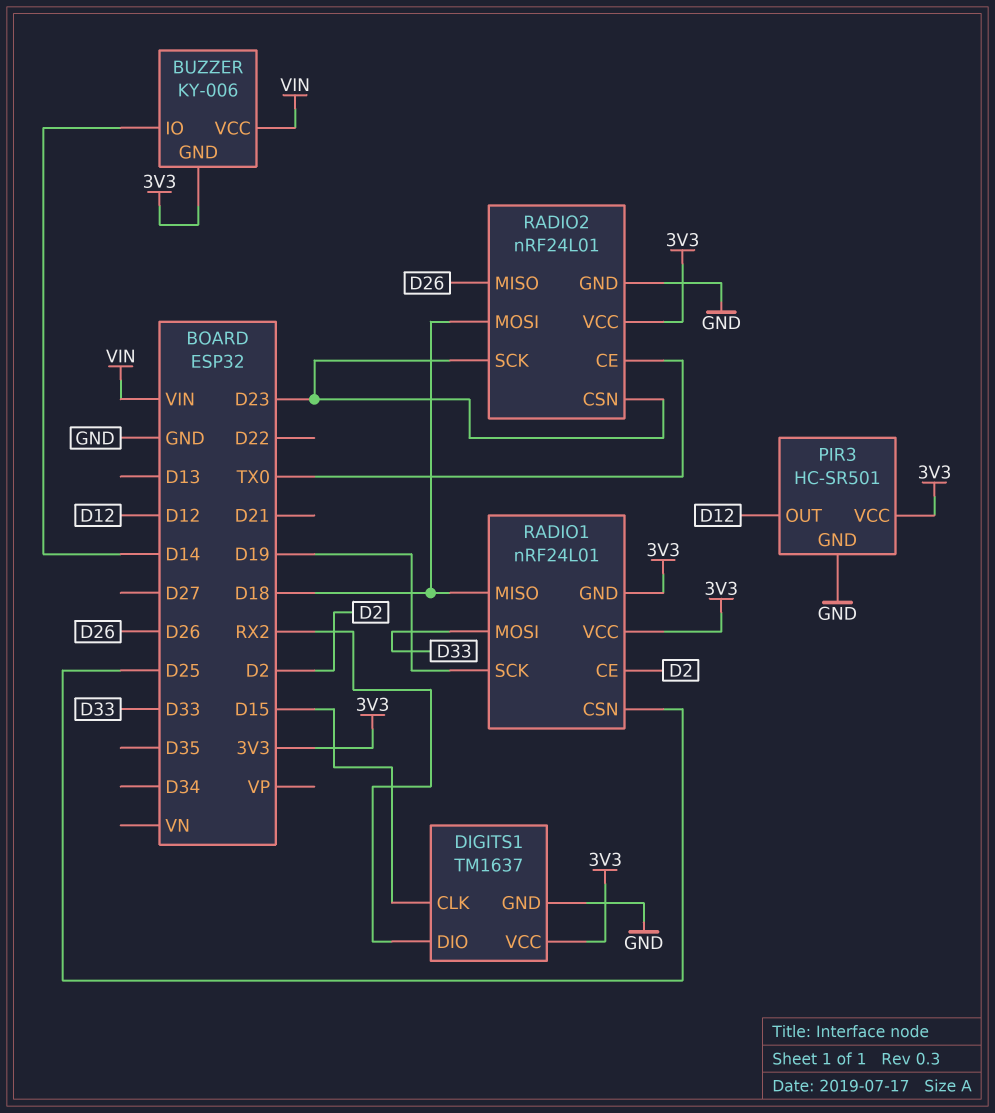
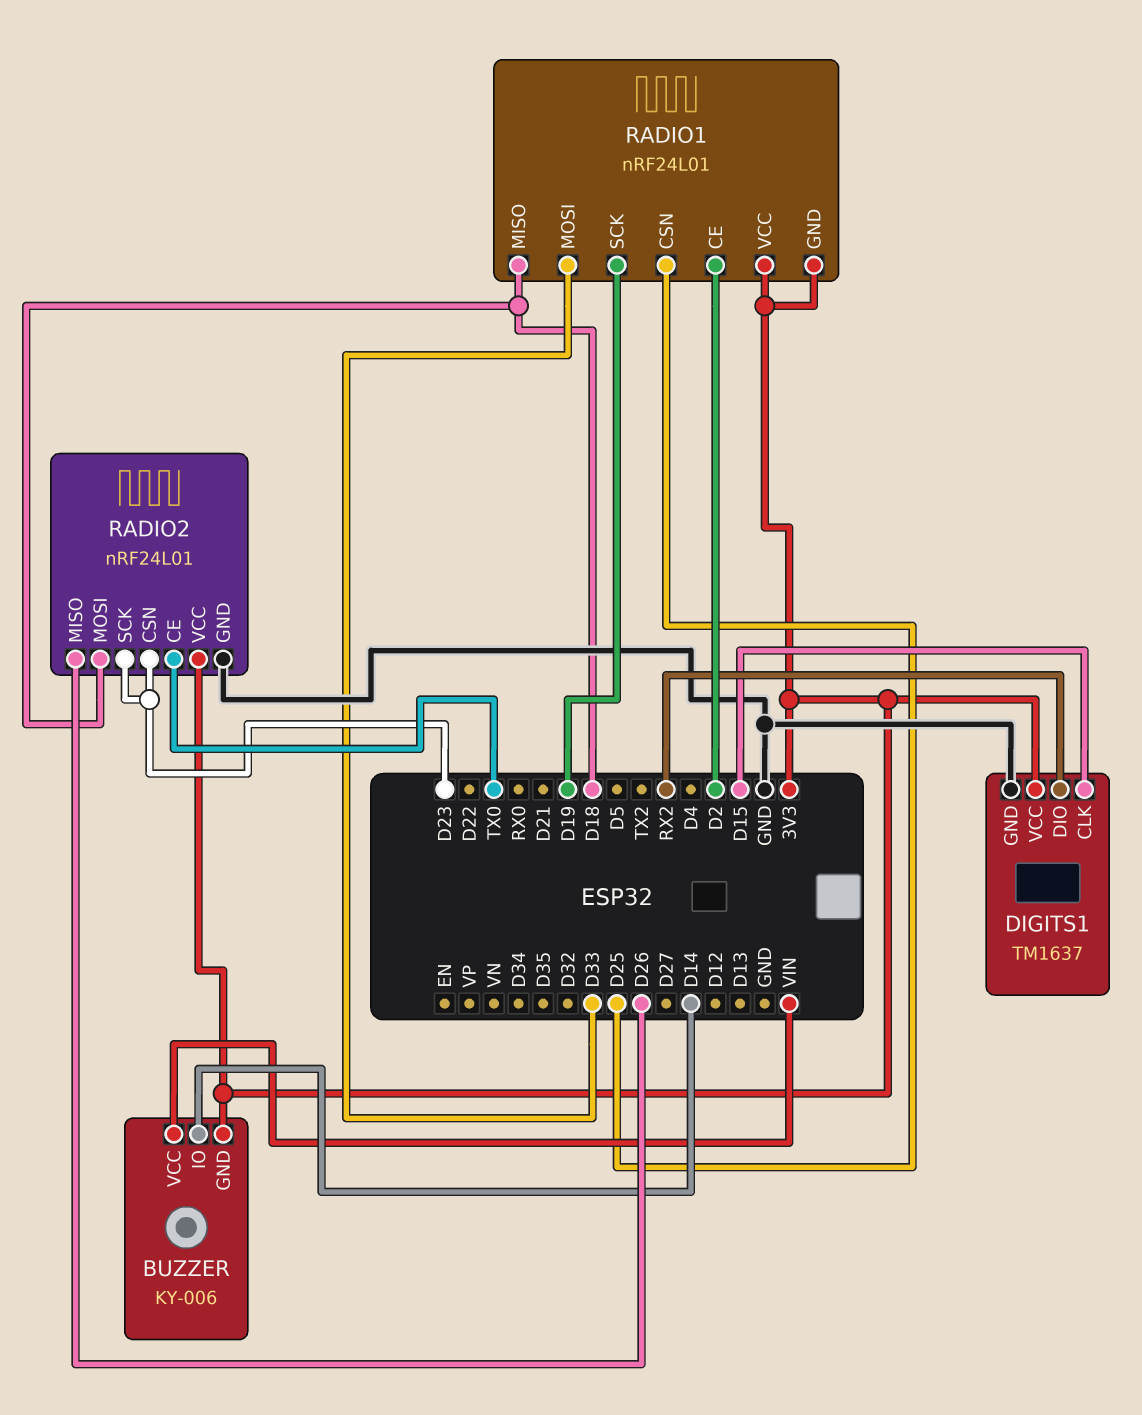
PIR3: HC-SR501 -> none
PIR3 pin GND: GND -> none
PIR3 pin OUT: D12 -> none
PIR3 pin VCC: 3V3 -> none

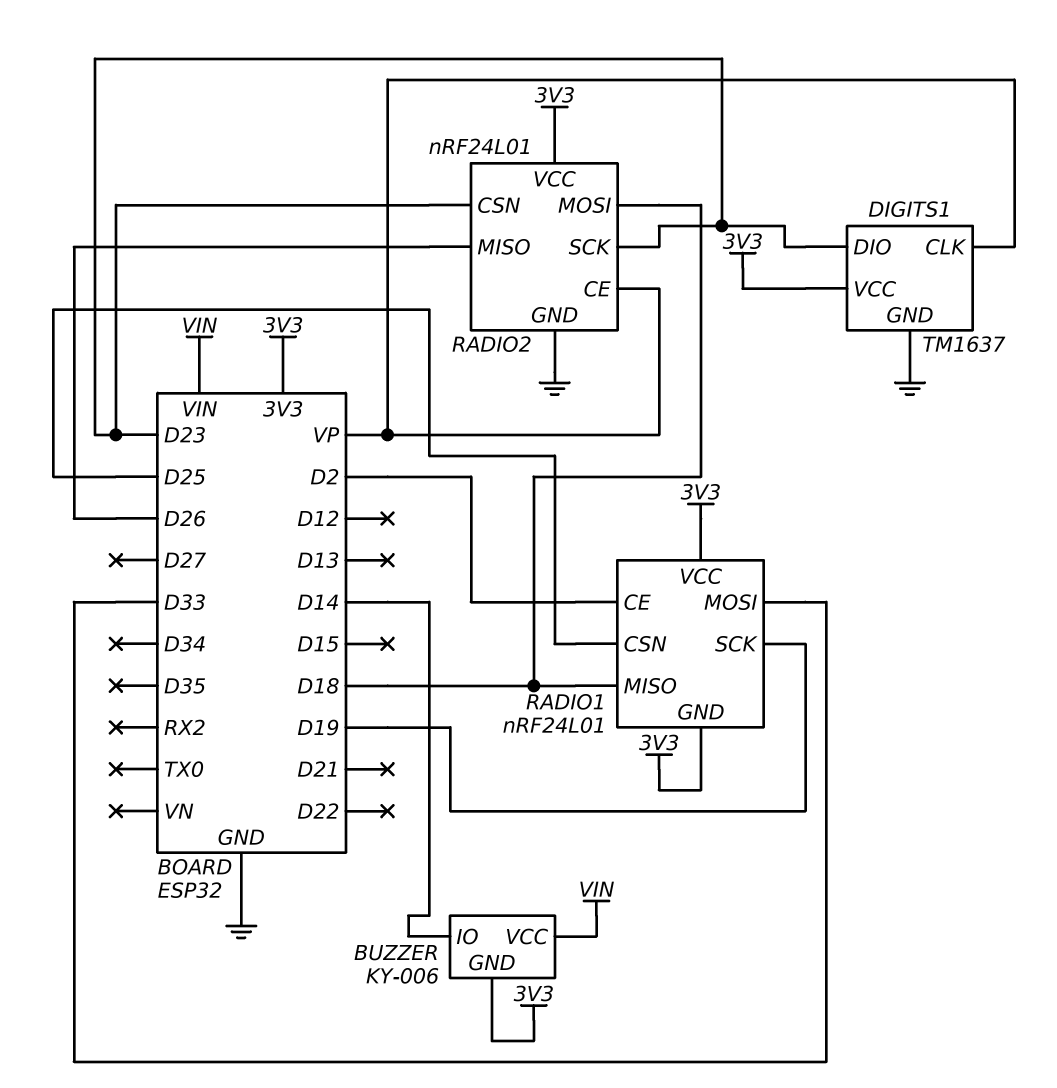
DIGITS1 pin CLK: D15 -> VP
DIGITS1 pin DIO: RX2 -> D23
RADIO2 pin CE: TX0 -> VP

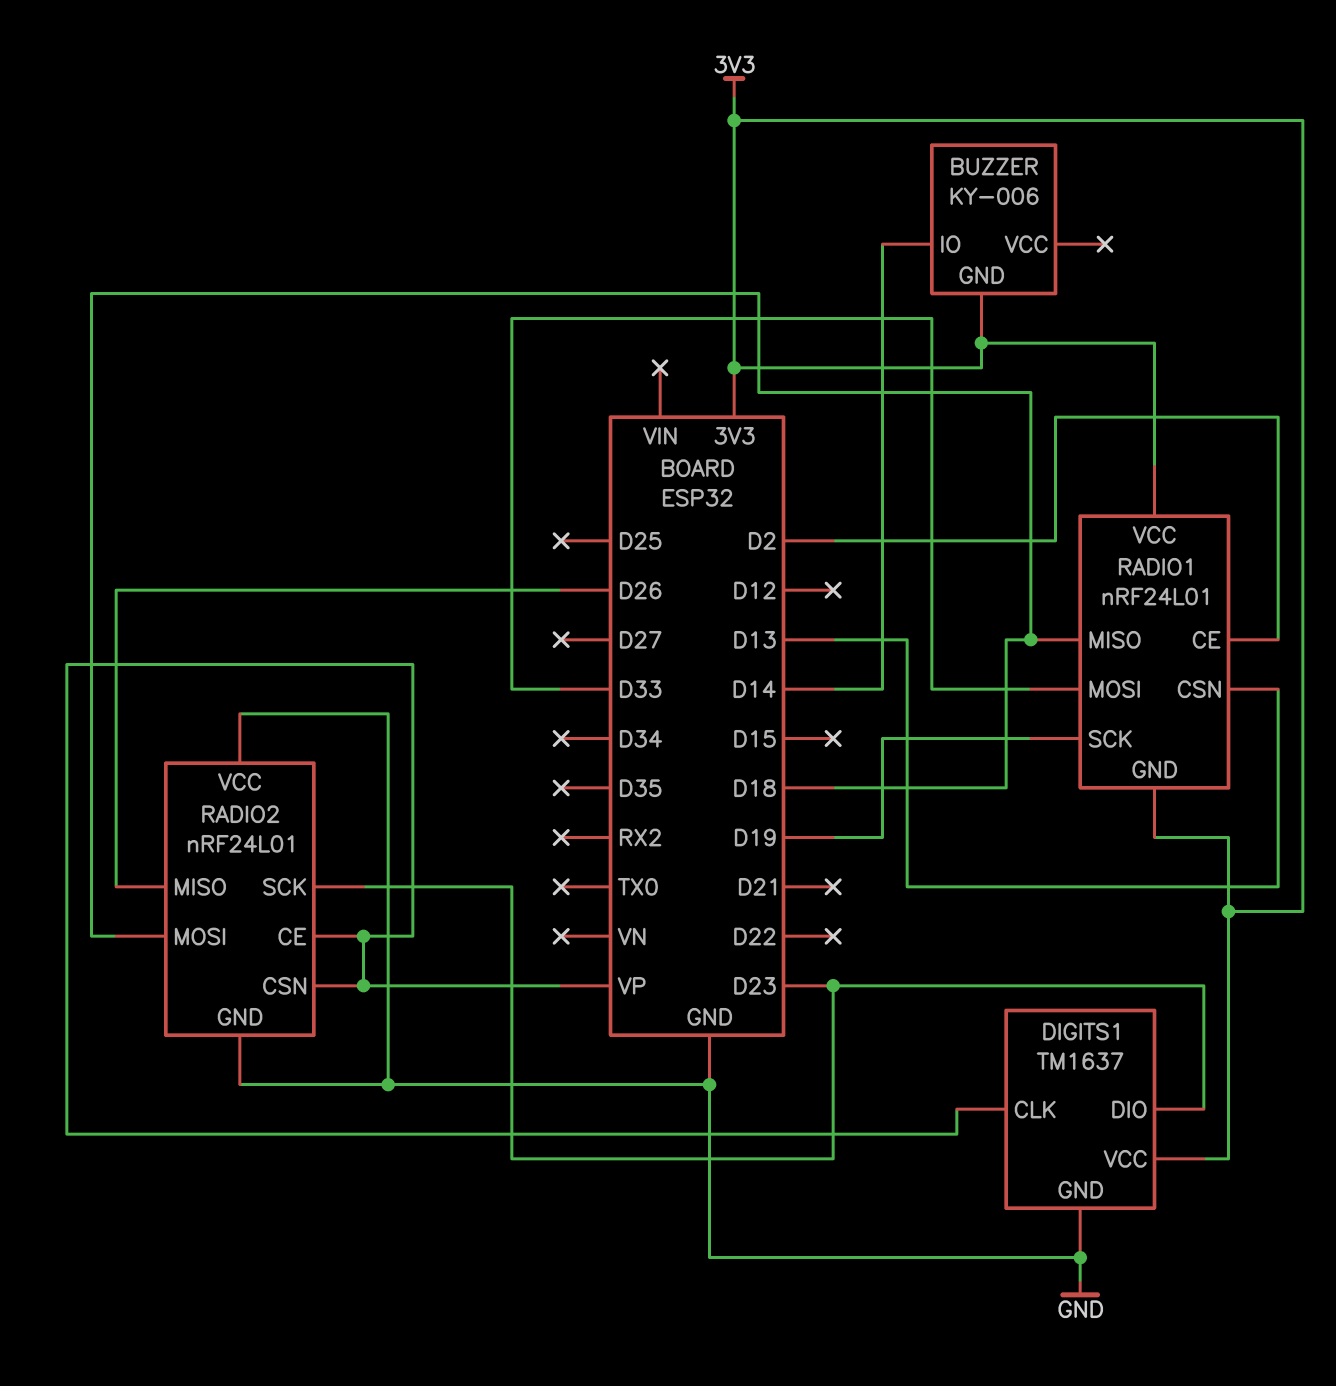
BUZZER pin VCC: VIN -> none
RADIO1 pin CSN: D25 -> D13
RADIO2 pin CSN: D23 -> VP
RADIO2 pin VCC: 3V3 -> GND

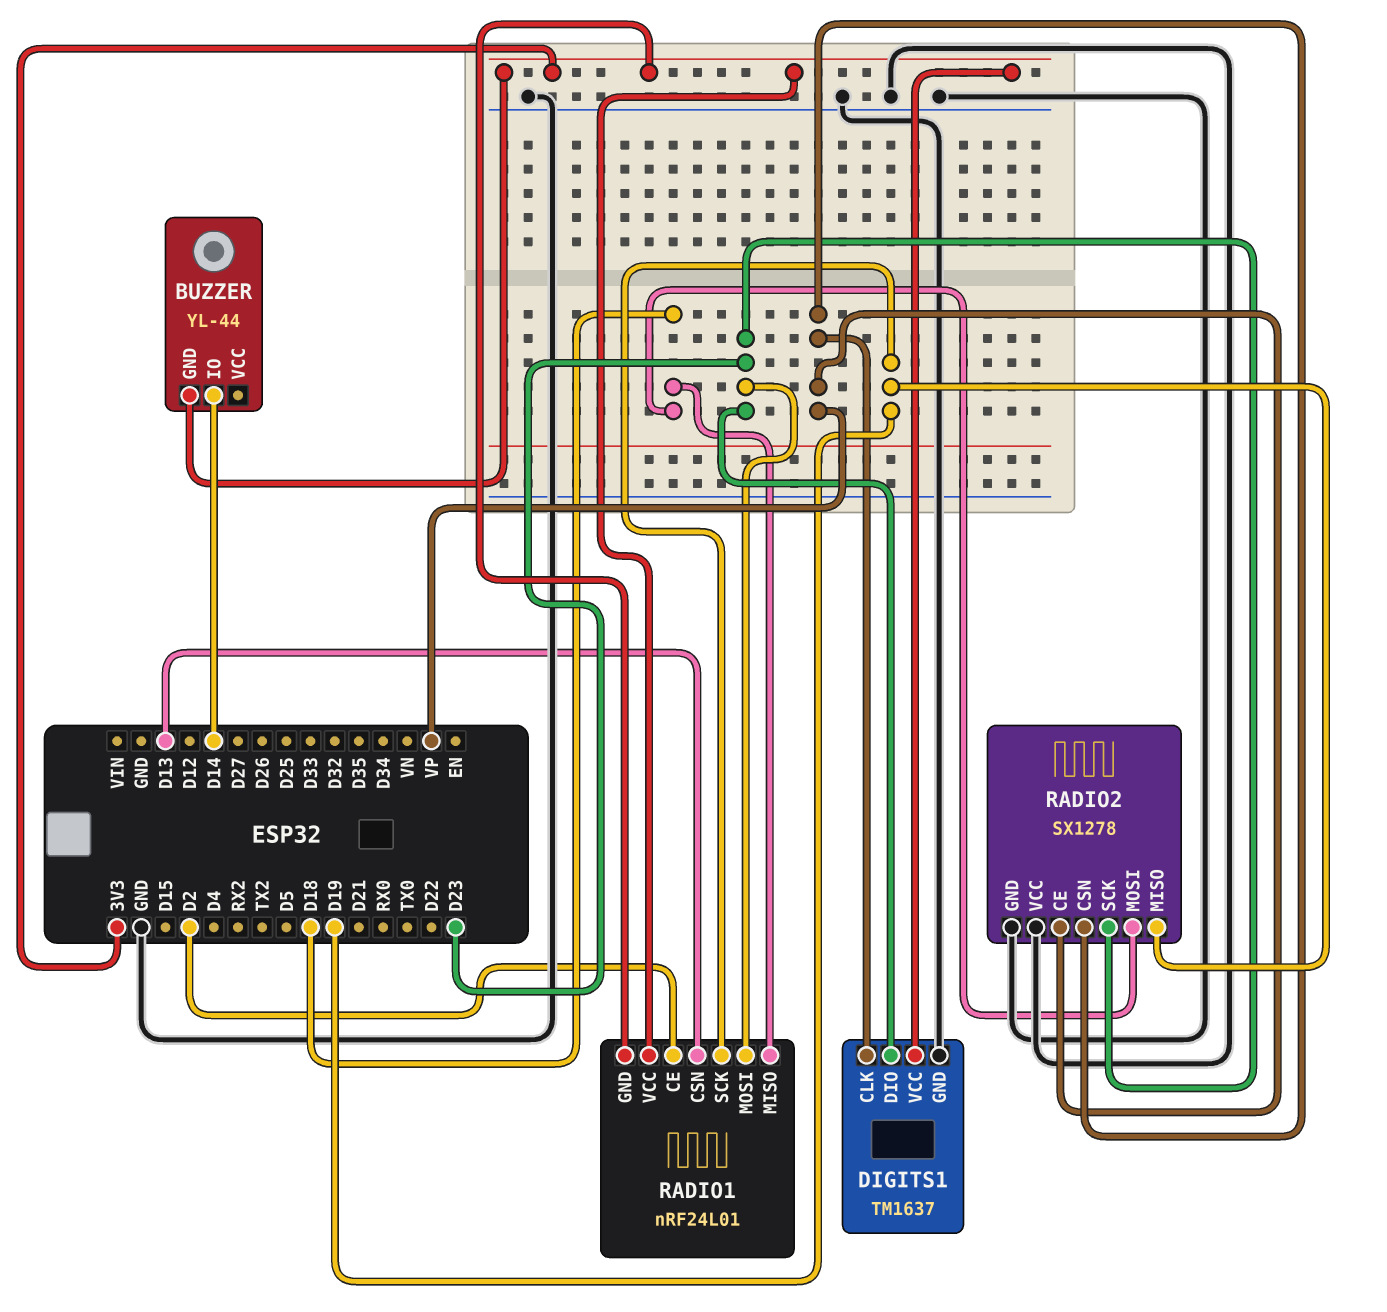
BUZZER: KY-006 -> YL-44
RADIO1 pin MOSI: D33 -> D23
RADIO2: nRF24L01 -> SX1278
RADIO2 pin MISO: D26 -> D19

